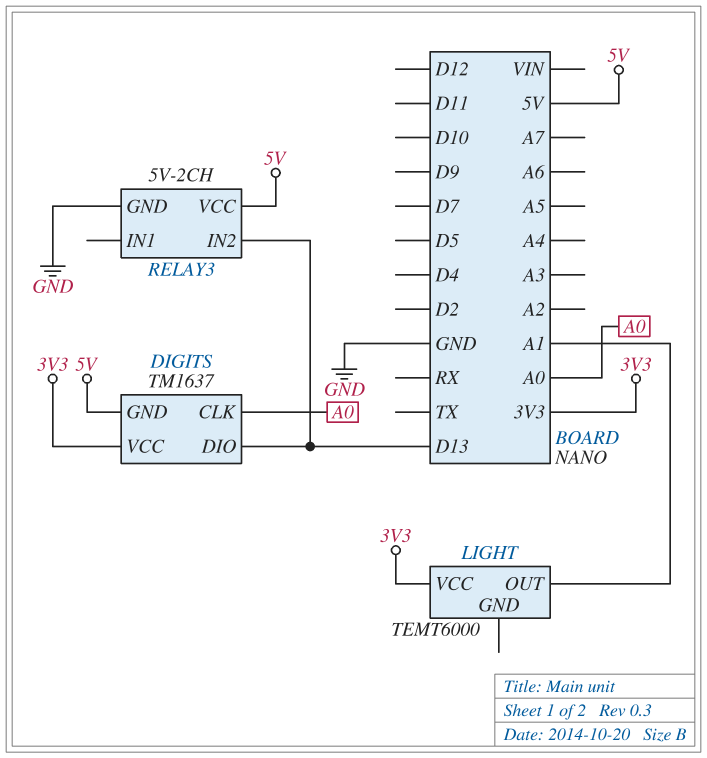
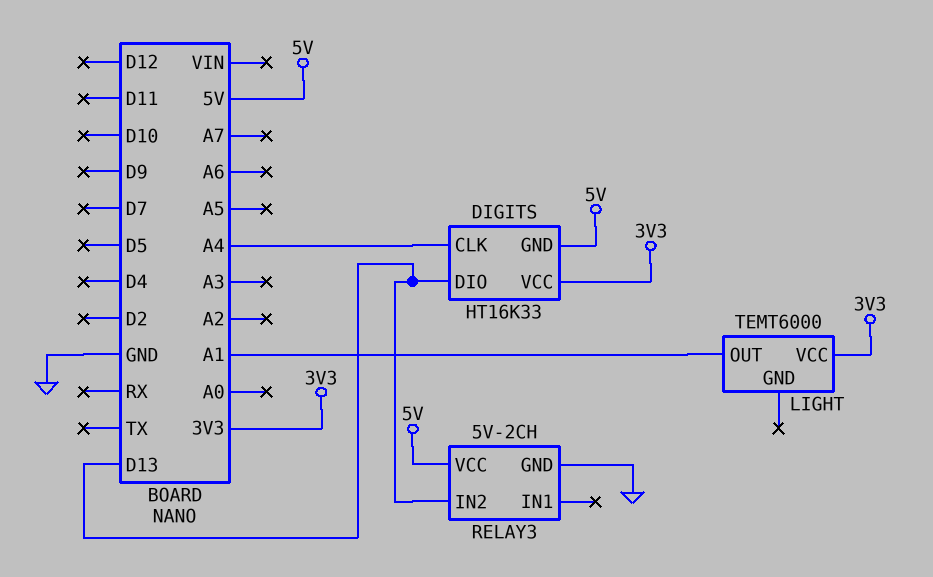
DIGITS: TM1637 -> HT16K33
DIGITS pin CLK: A0 -> A4

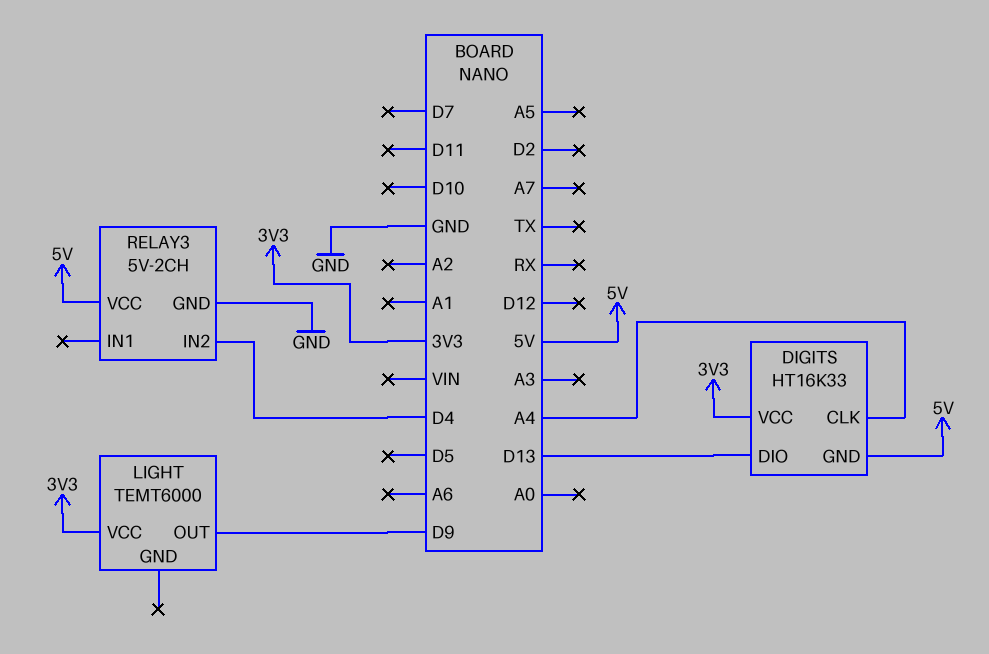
LIGHT pin OUT: A1 -> D9
RELAY3 pin IN2: D13 -> D4

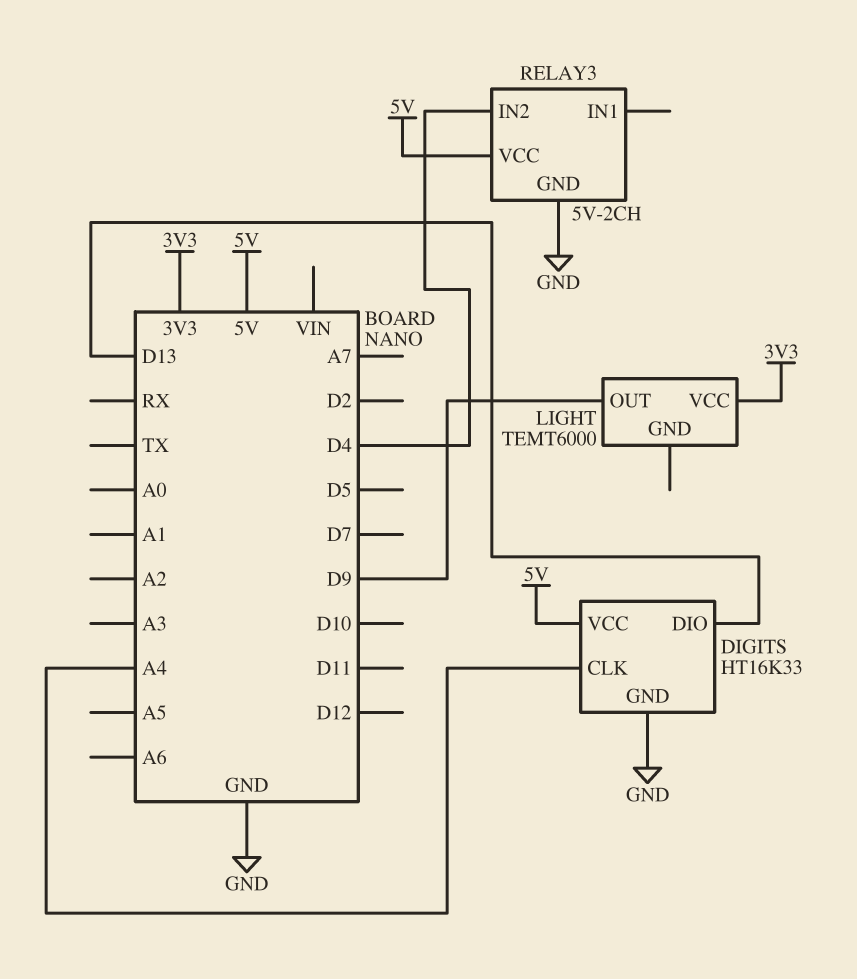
DIGITS pin GND: 5V -> GND
DIGITS pin VCC: 3V3 -> 5V

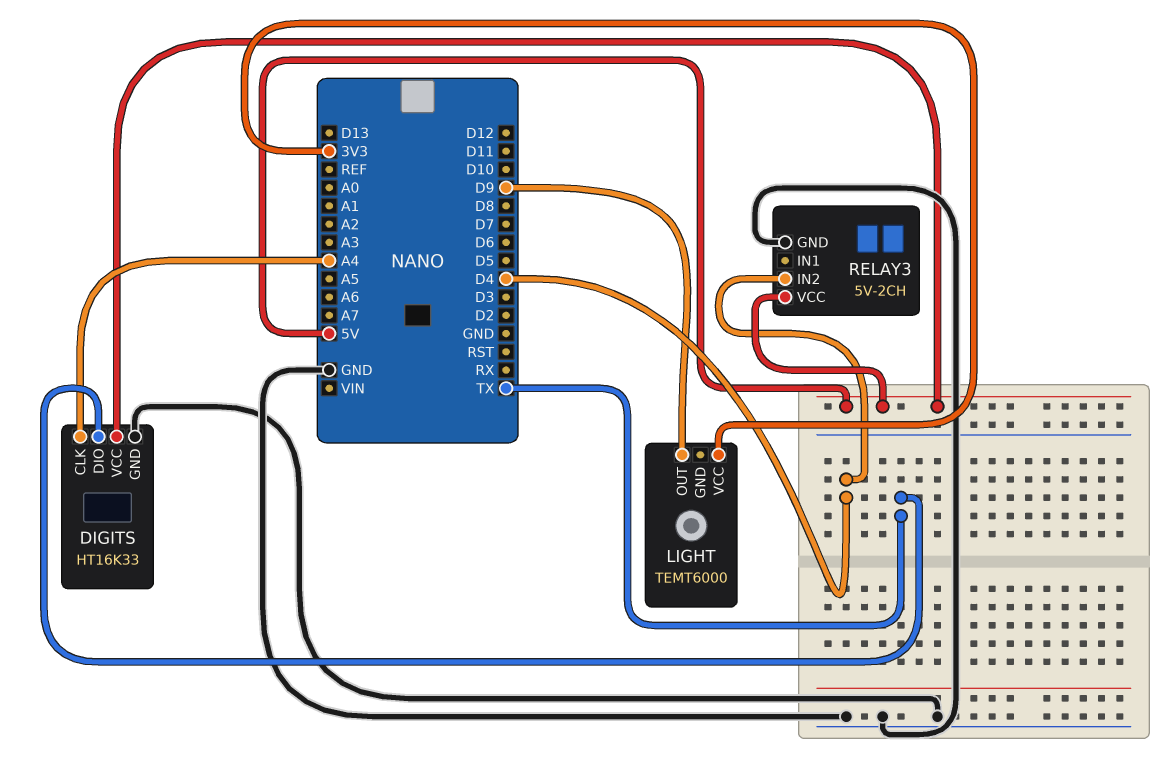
DIGITS pin DIO: D13 -> TX

